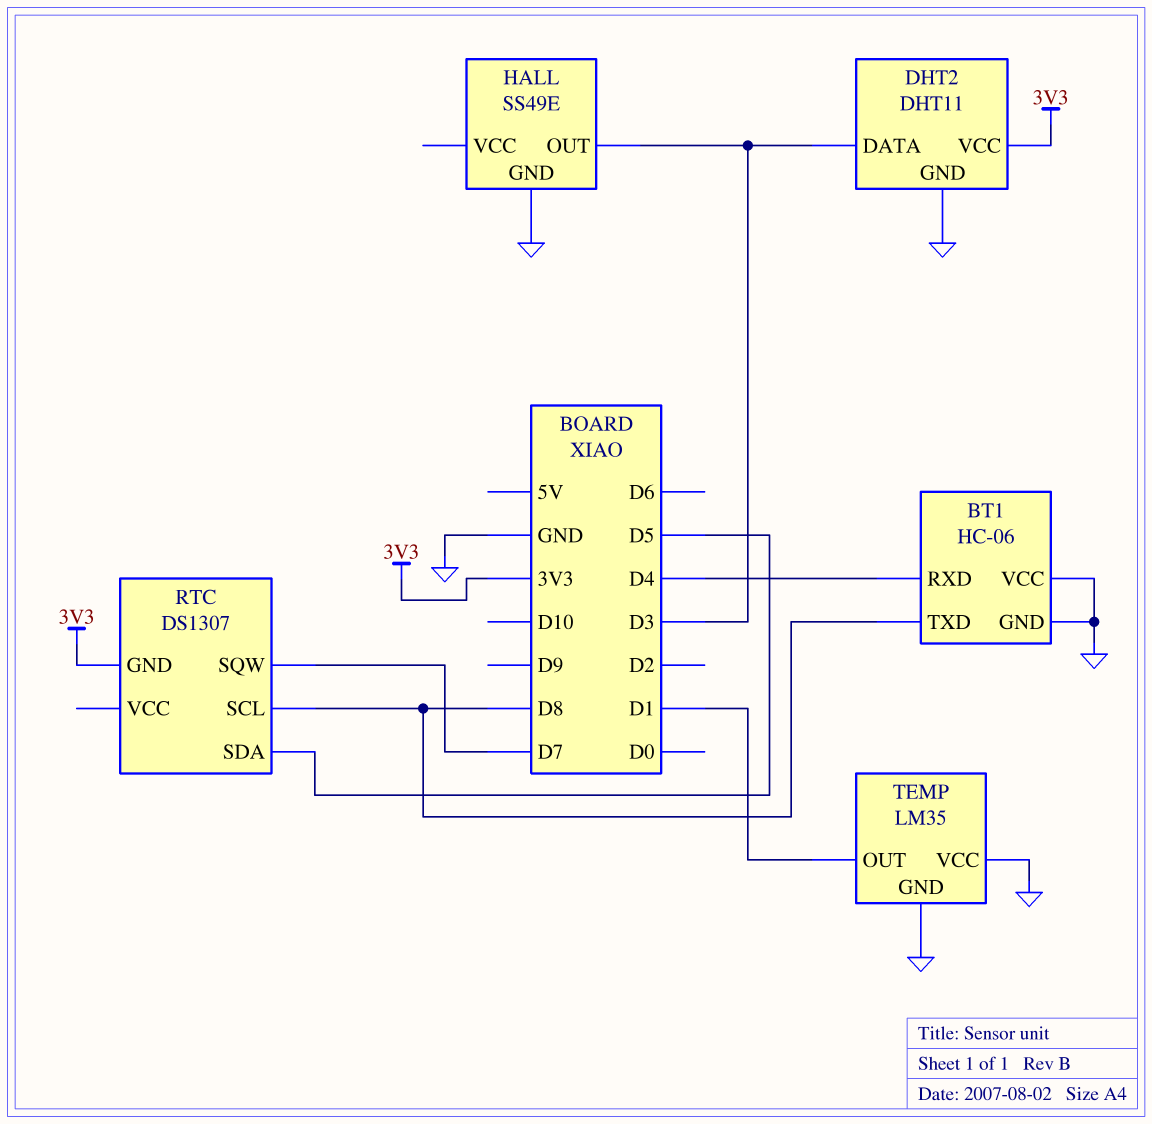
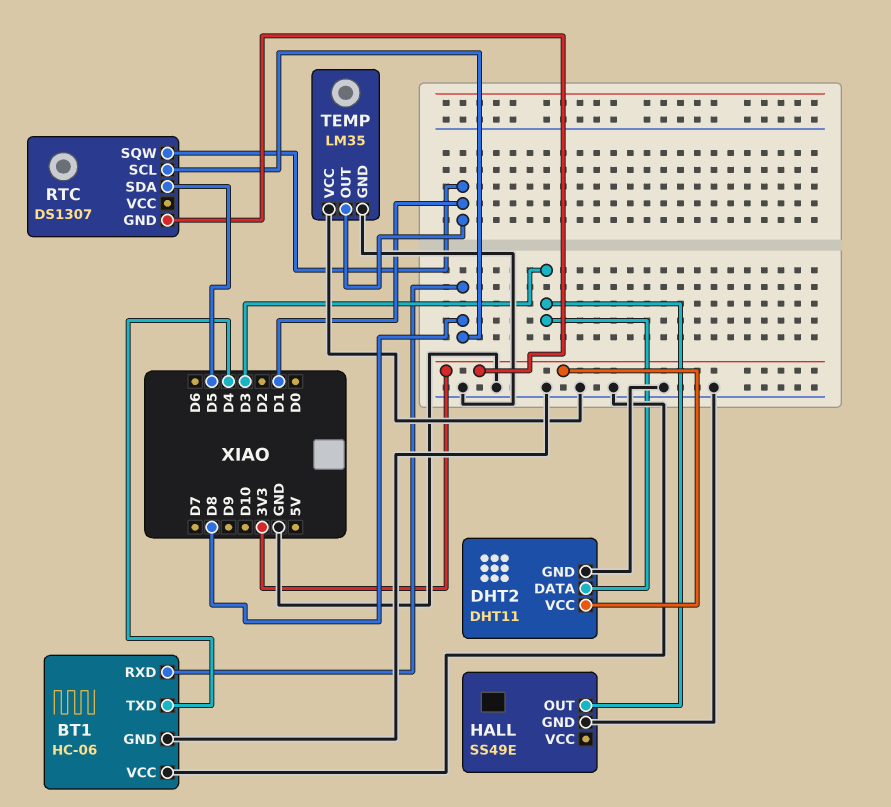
BT1 pin RXD: D4 -> D8
BT1 pin TXD: D8 -> D4
RTC pin SQW: D7 -> D1

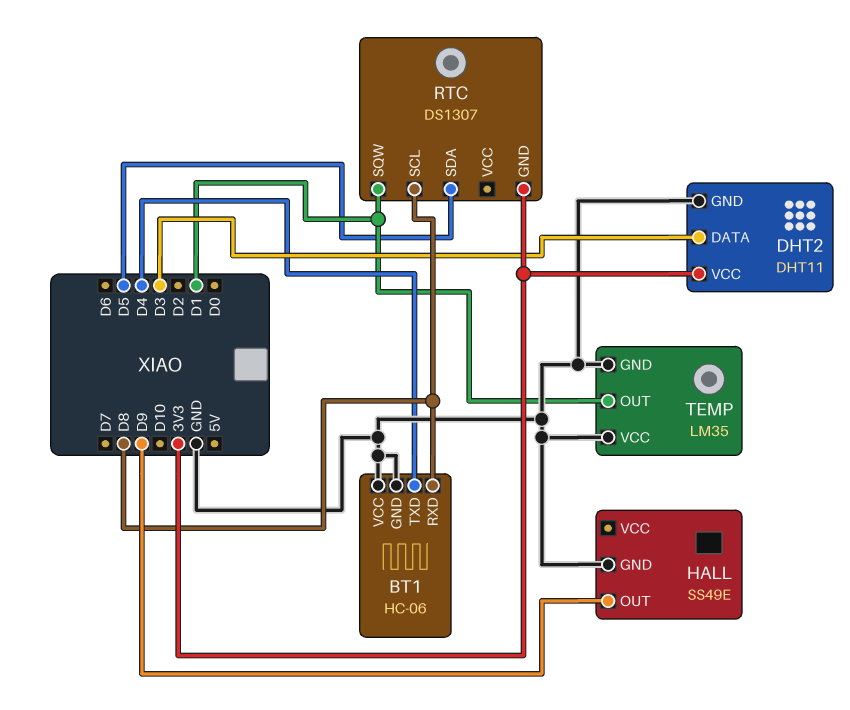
HALL pin OUT: D3 -> D9

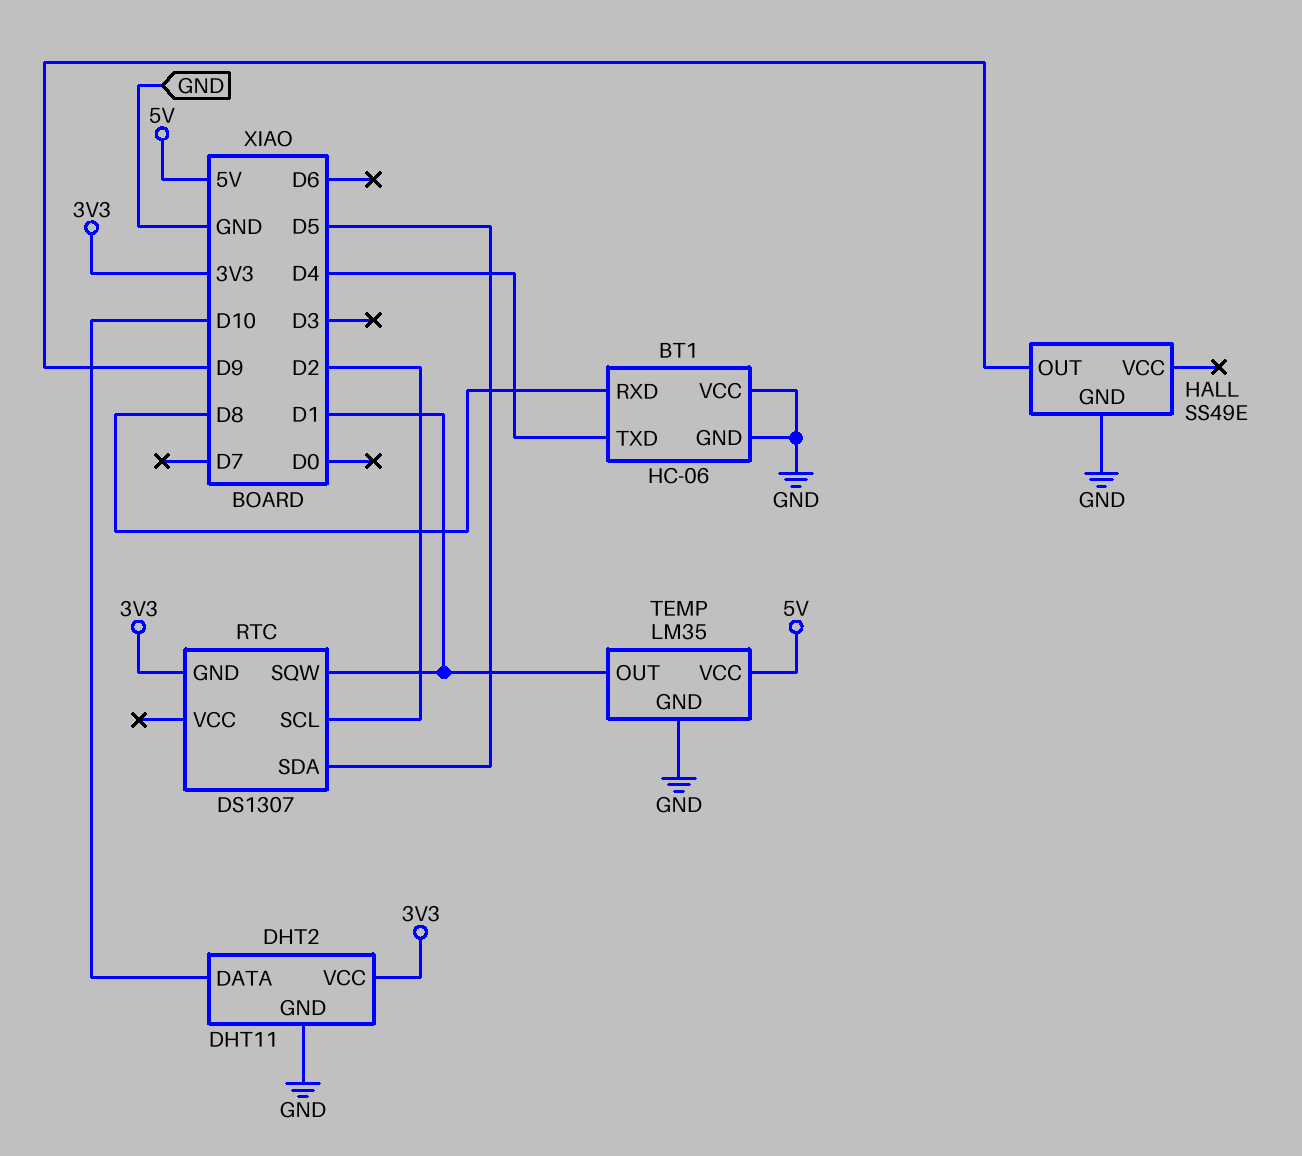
DHT2 pin DATA: D3 -> D10
RTC pin SCL: D8 -> D2
TEMP pin VCC: GND -> 5V

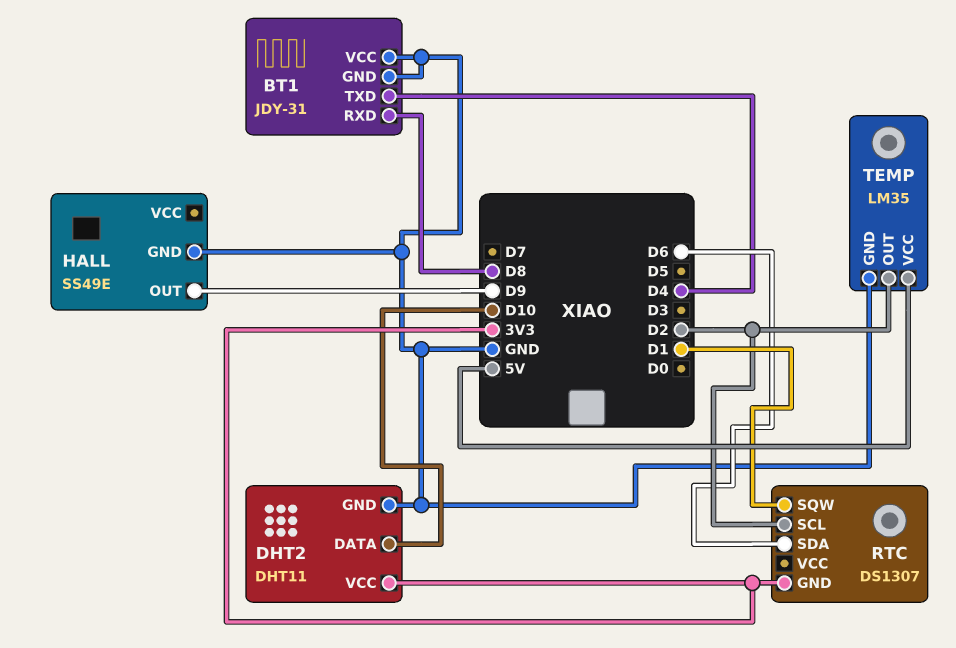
BT1: HC-06 -> JDY-31
RTC pin SDA: D5 -> D6
TEMP pin OUT: D1 -> D2

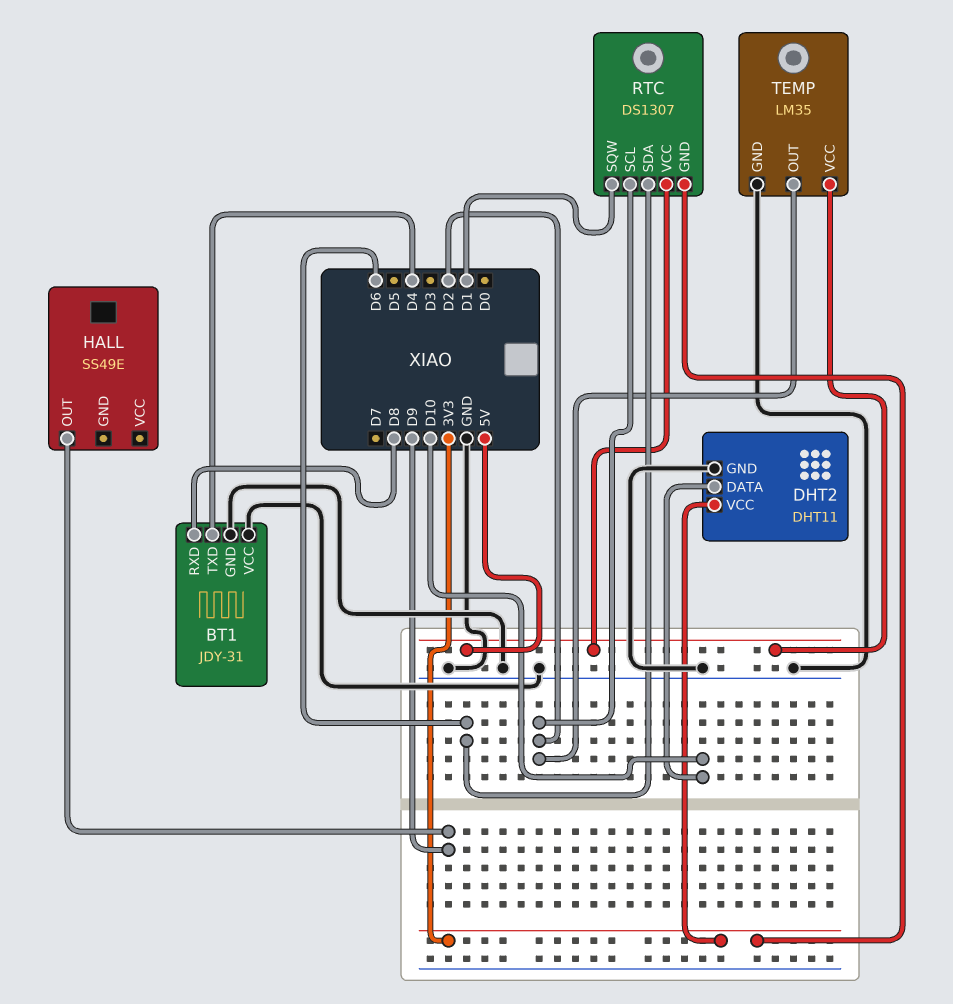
HALL pin GND: GND -> none
RTC pin VCC: none -> 5V

